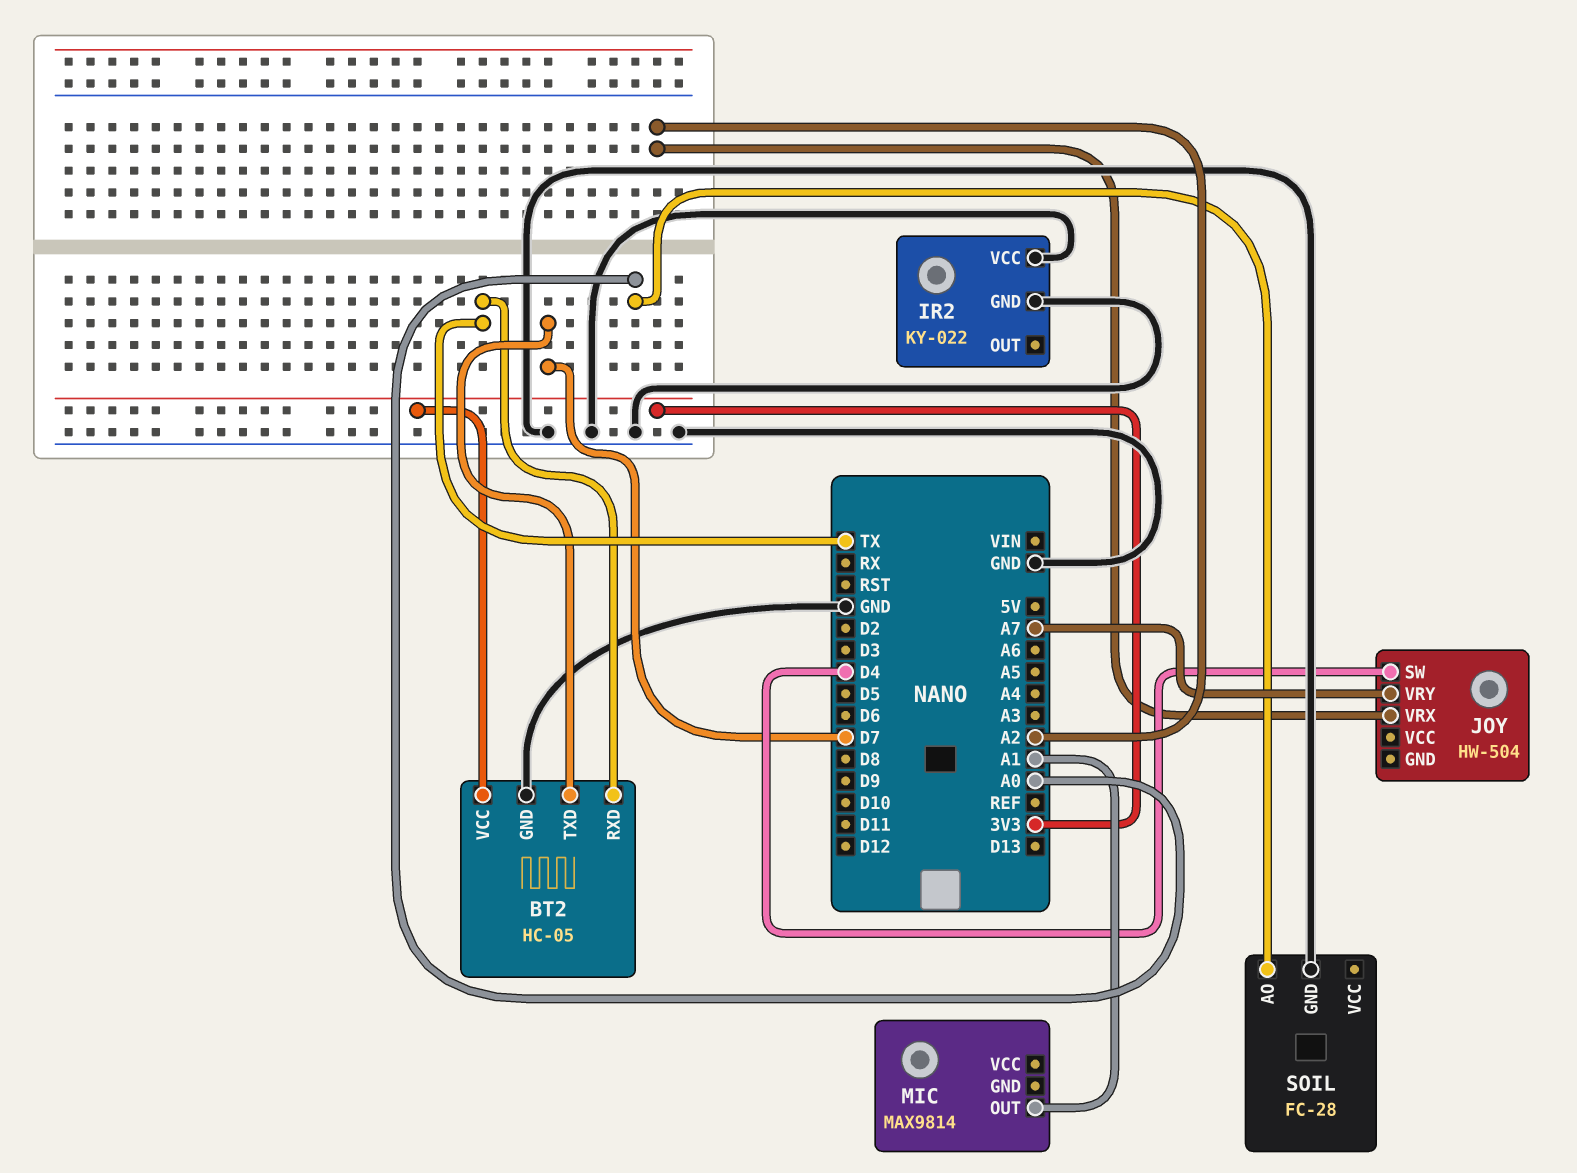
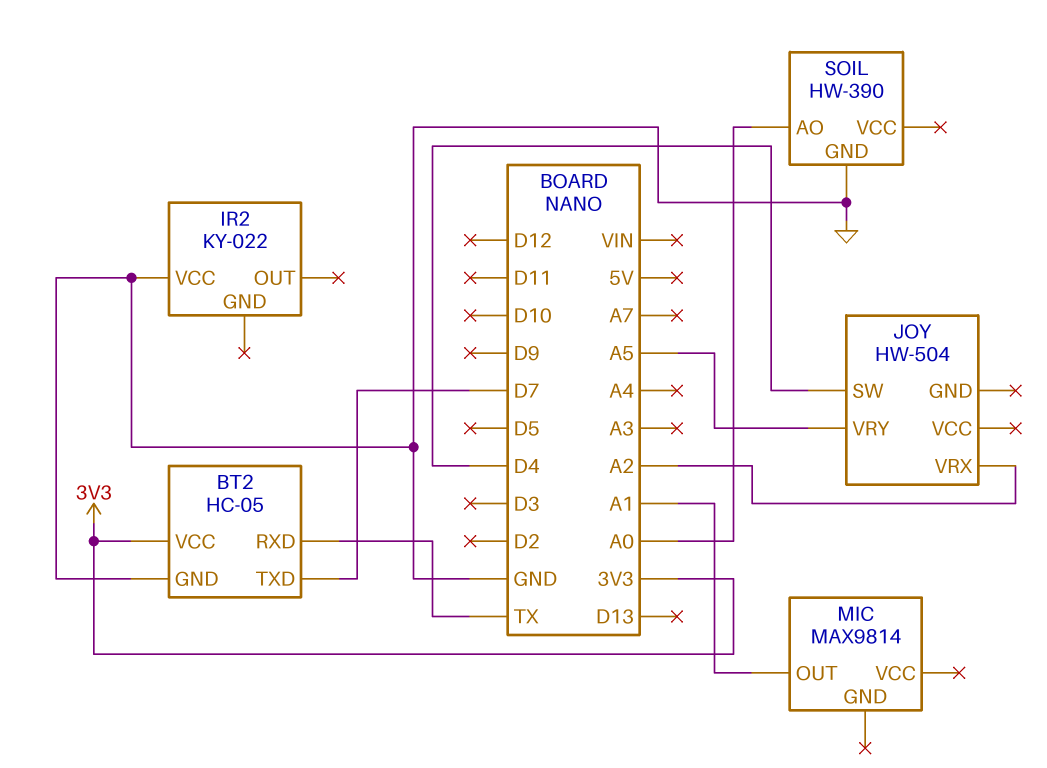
IR2 pin GND: GND -> none
JOY pin VRY: A7 -> A5
SOIL: FC-28 -> HW-390

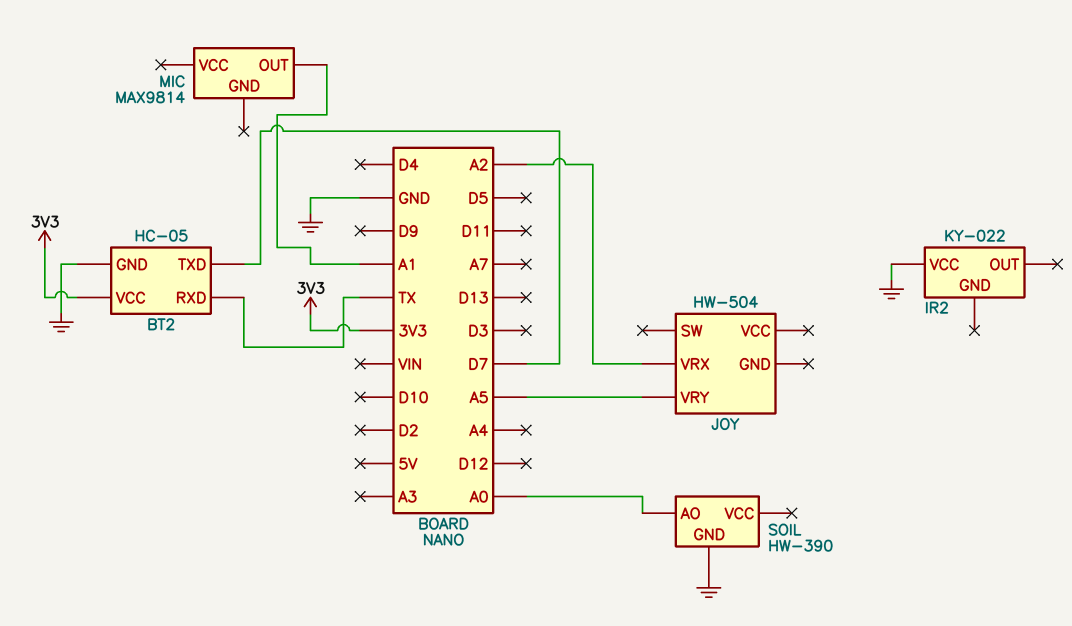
JOY pin SW: D4 -> none

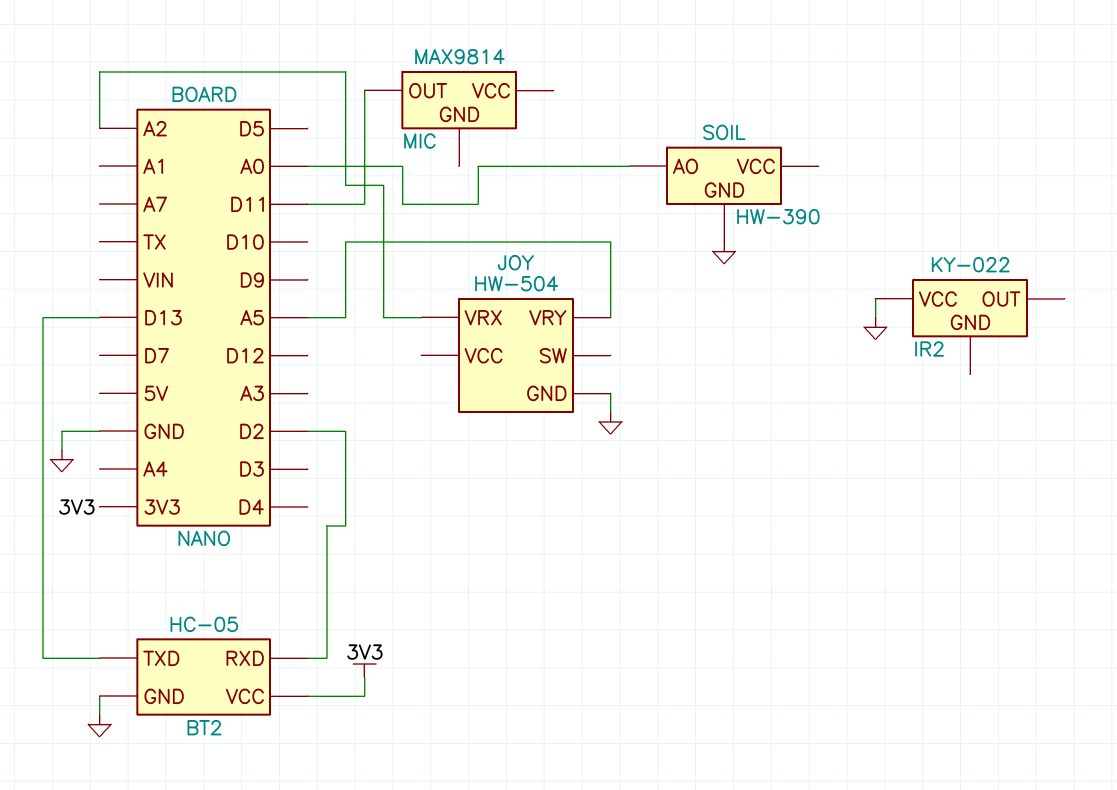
BT2 pin RXD: TX -> D2
BT2 pin TXD: D7 -> D13
JOY pin GND: none -> GND
MIC pin OUT: A1 -> D11

